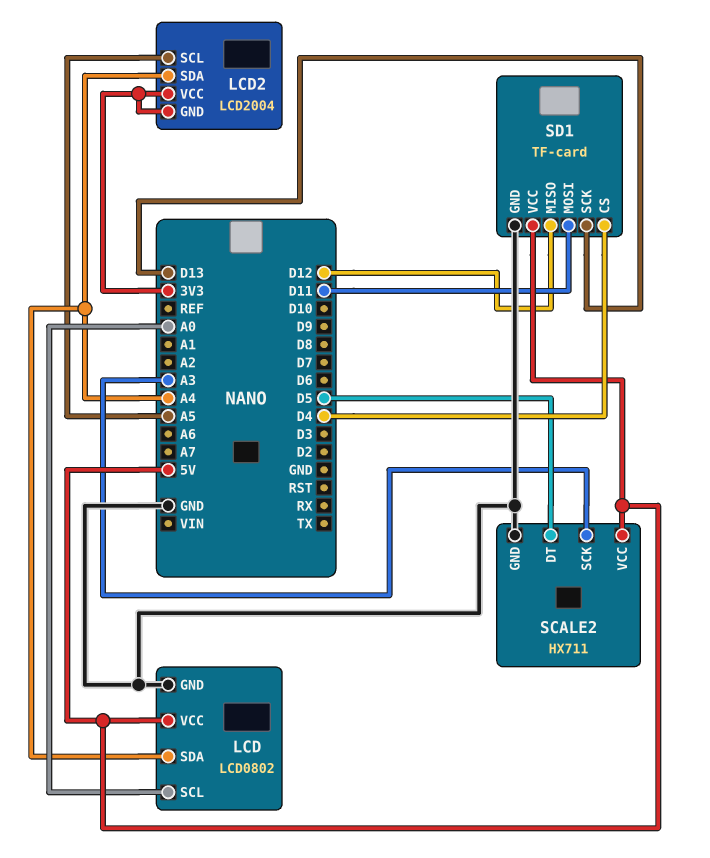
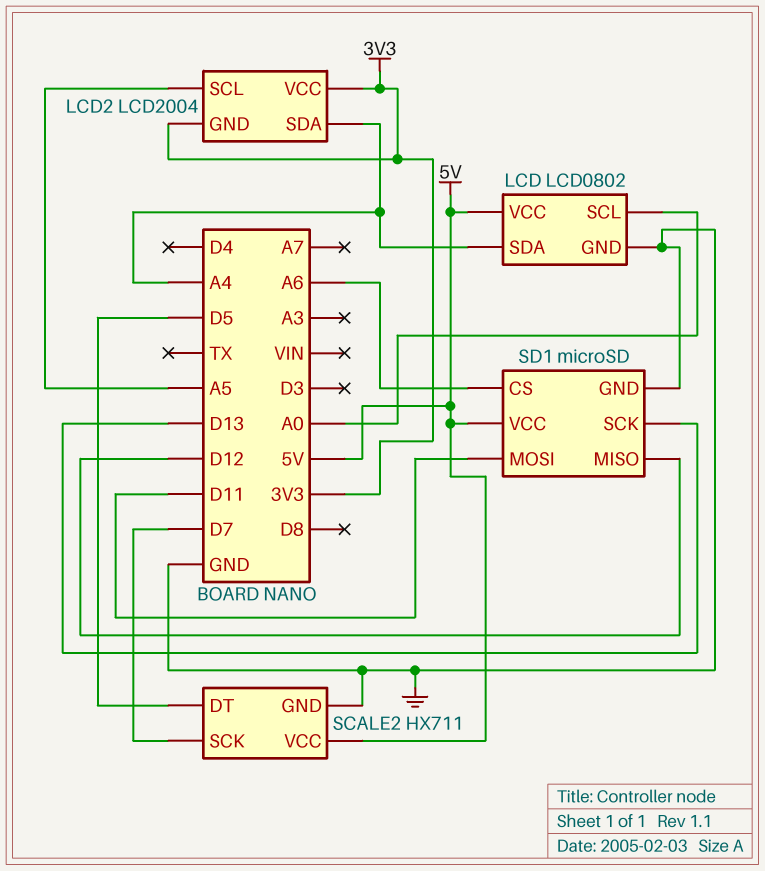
SCALE2 pin SCK: A3 -> D7
SD1: TF-card -> microSD
SD1 pin CS: D4 -> A6

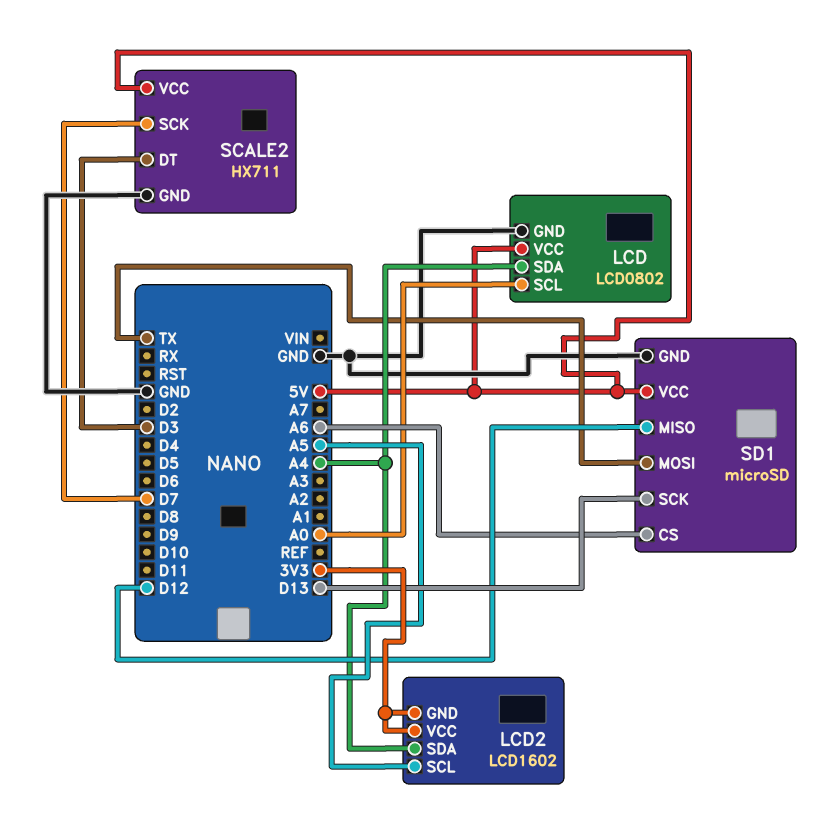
LCD2: LCD2004 -> LCD1602
SCALE2 pin DT: D5 -> D3
SD1 pin MOSI: D11 -> TX

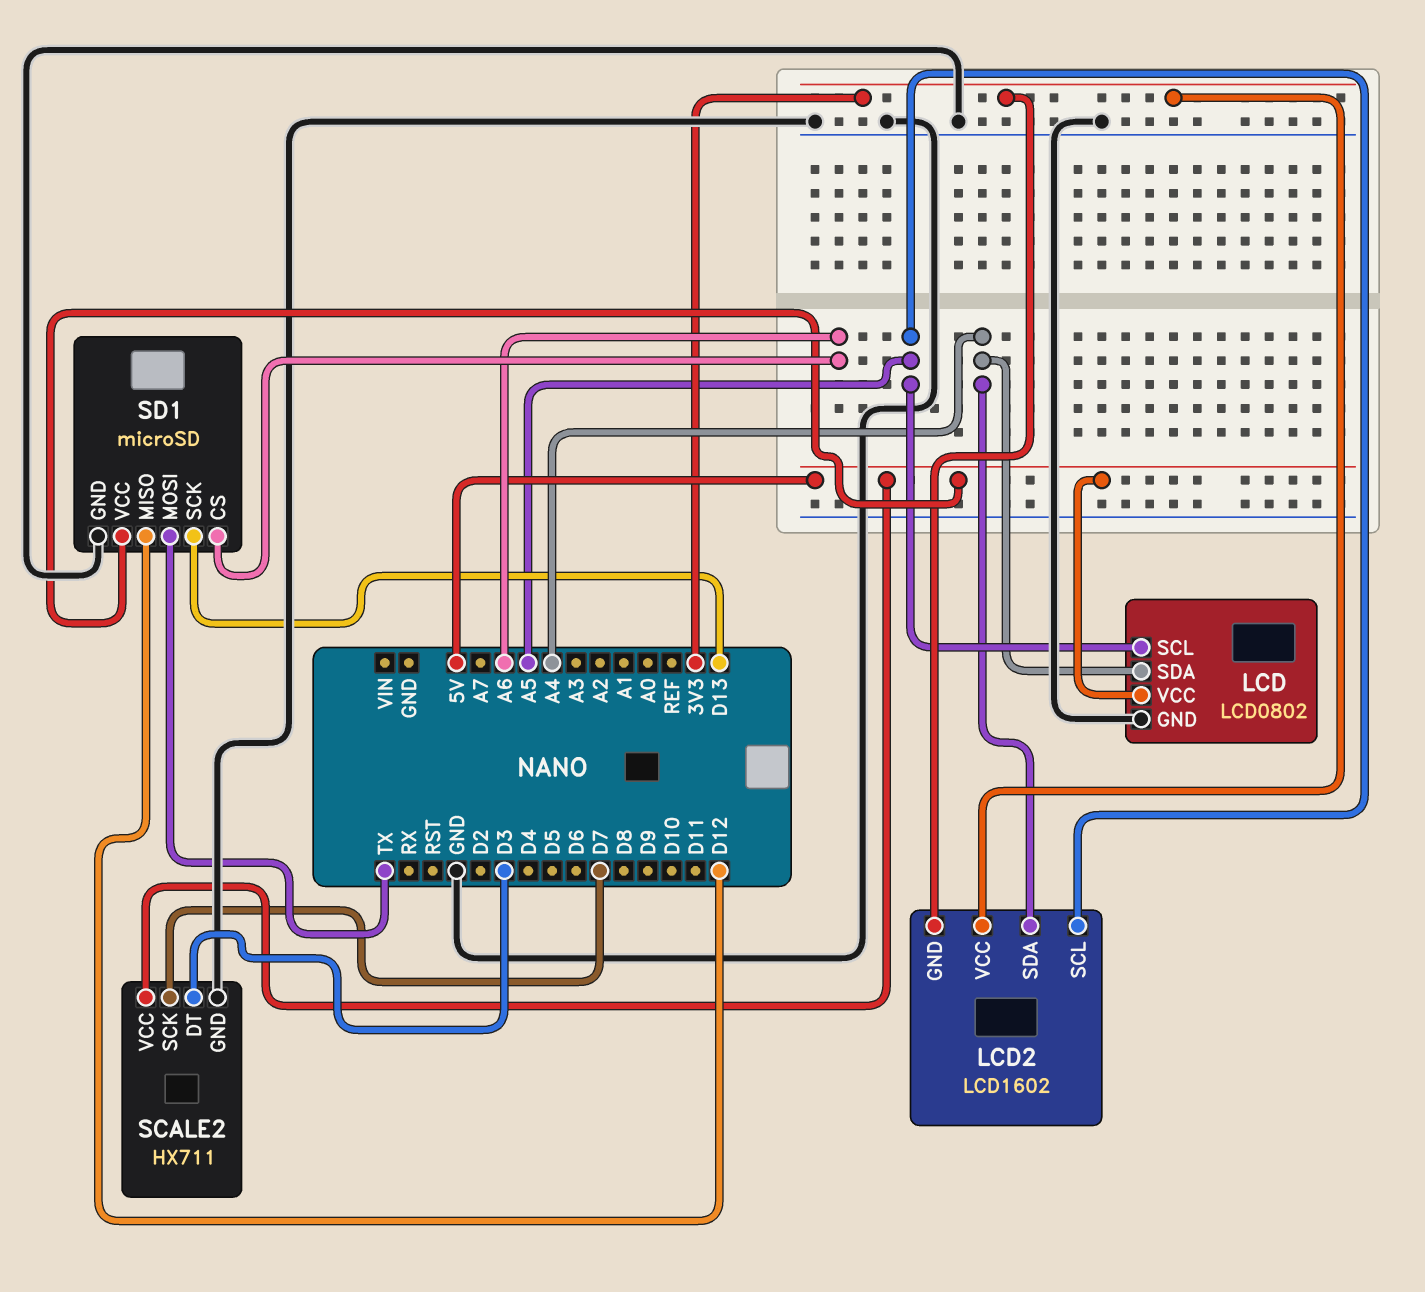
LCD pin SCL: A0 -> A5

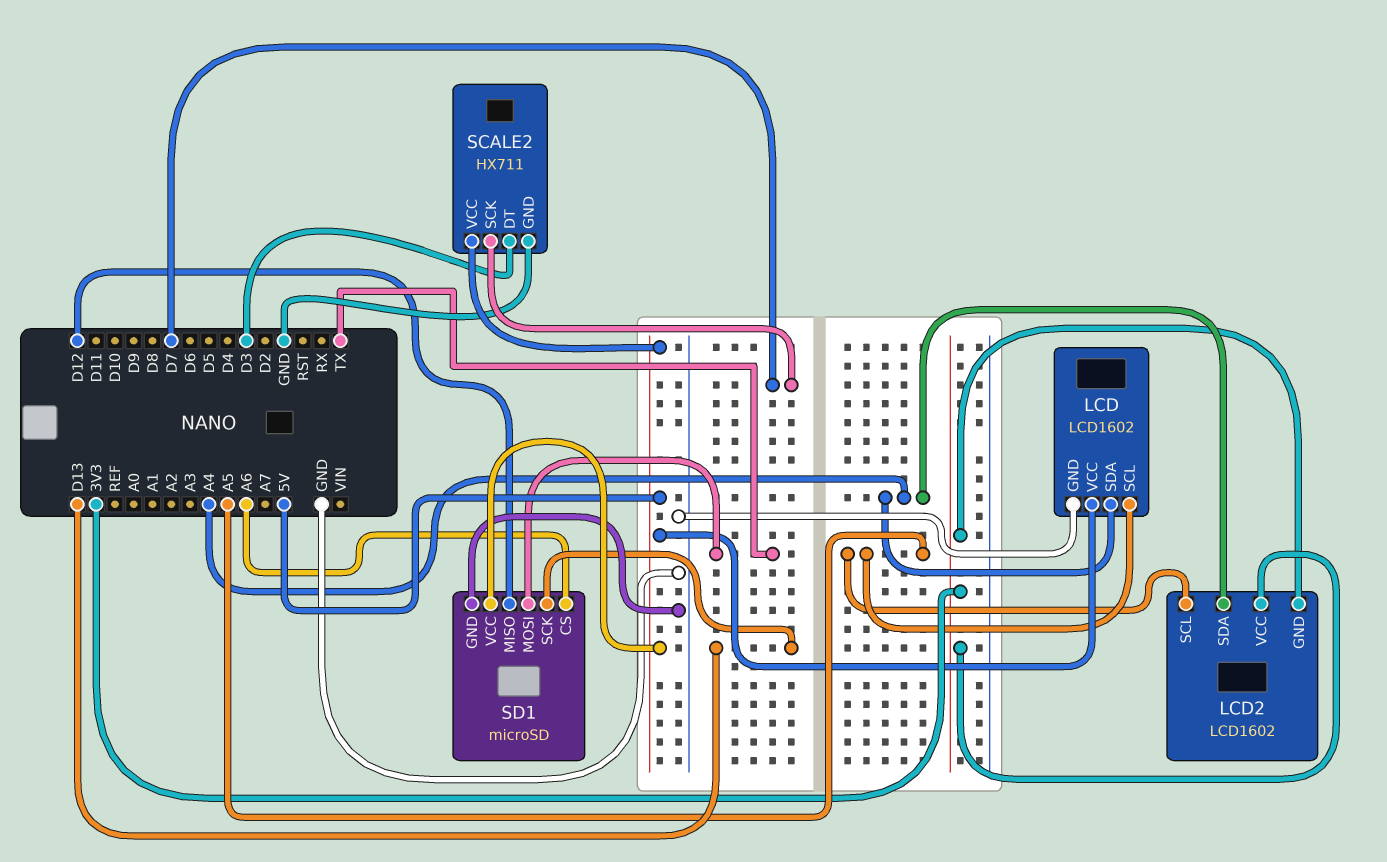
LCD: LCD0802 -> LCD1602

